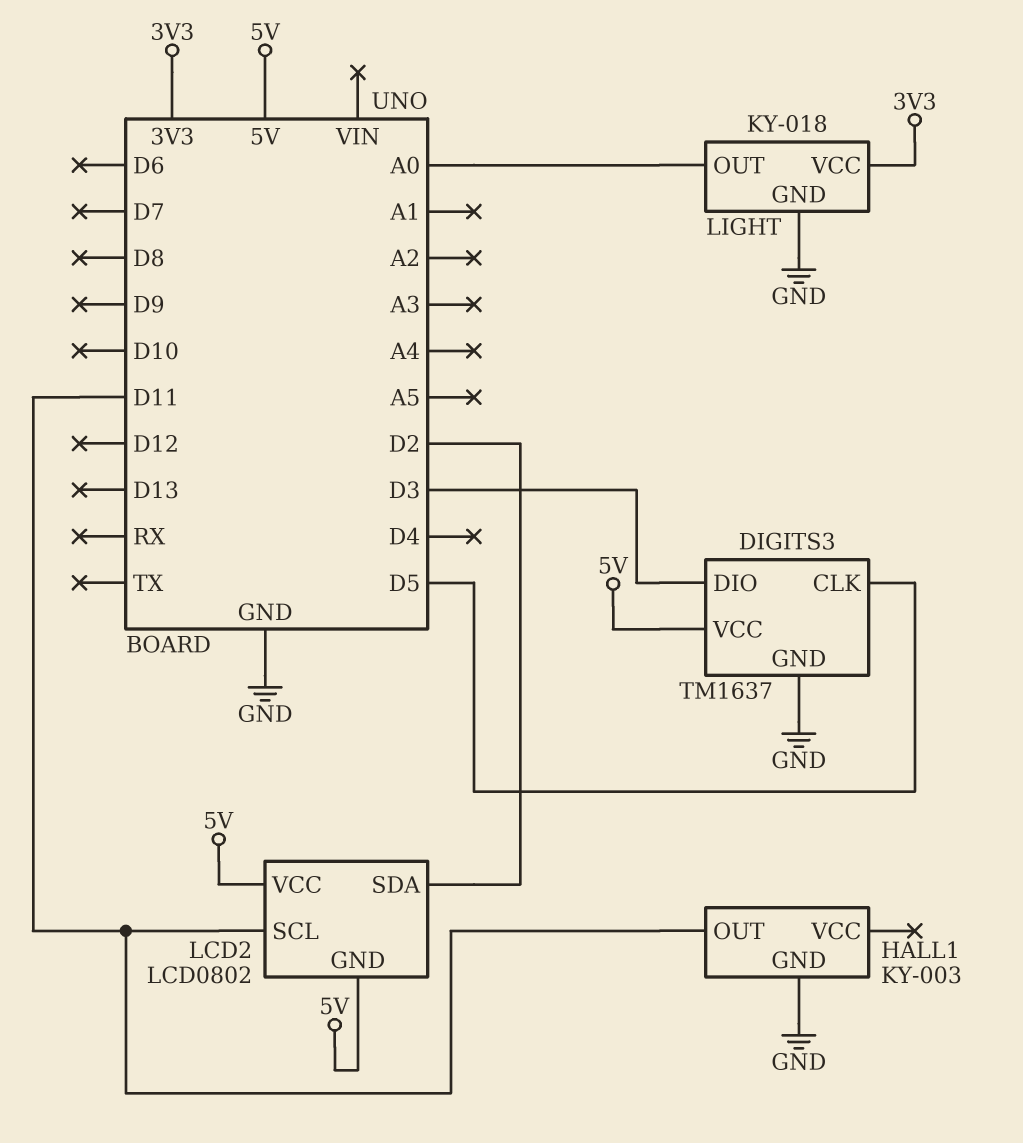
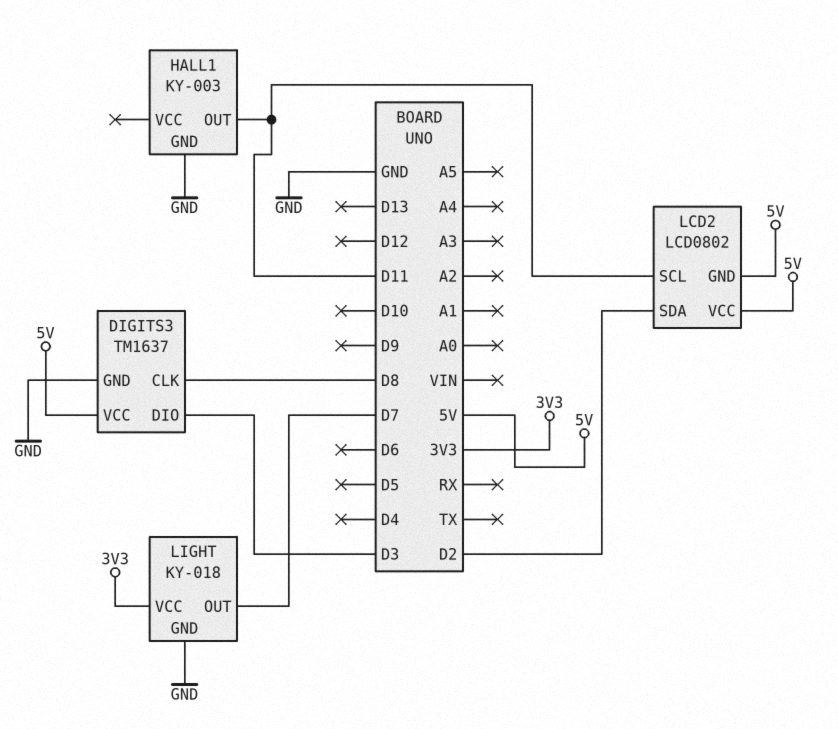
DIGITS3 pin CLK: D5 -> D8
LIGHT pin OUT: A0 -> D7

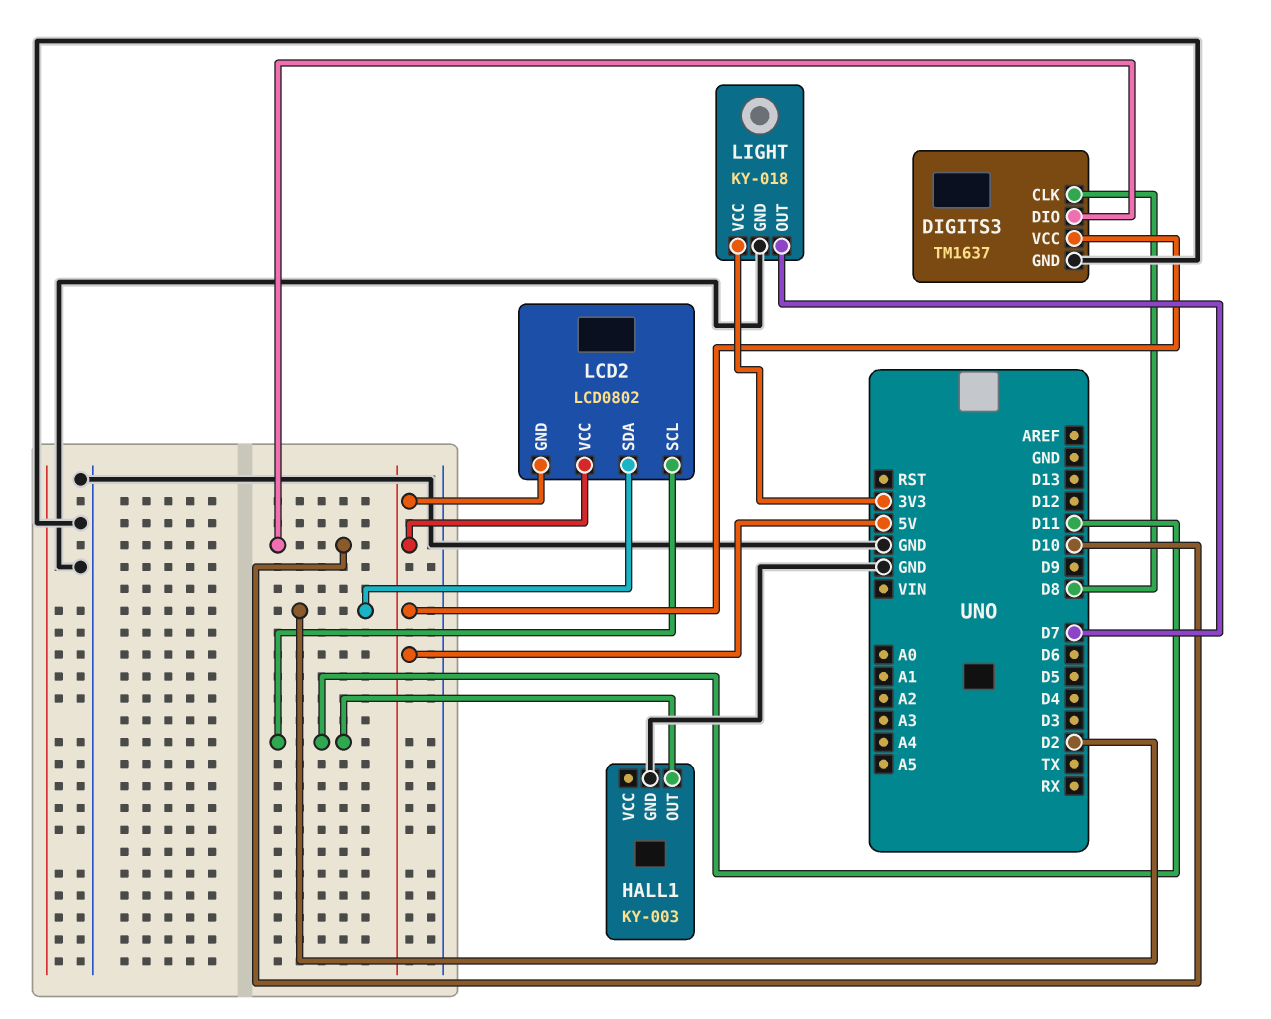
DIGITS3 pin DIO: D3 -> D10

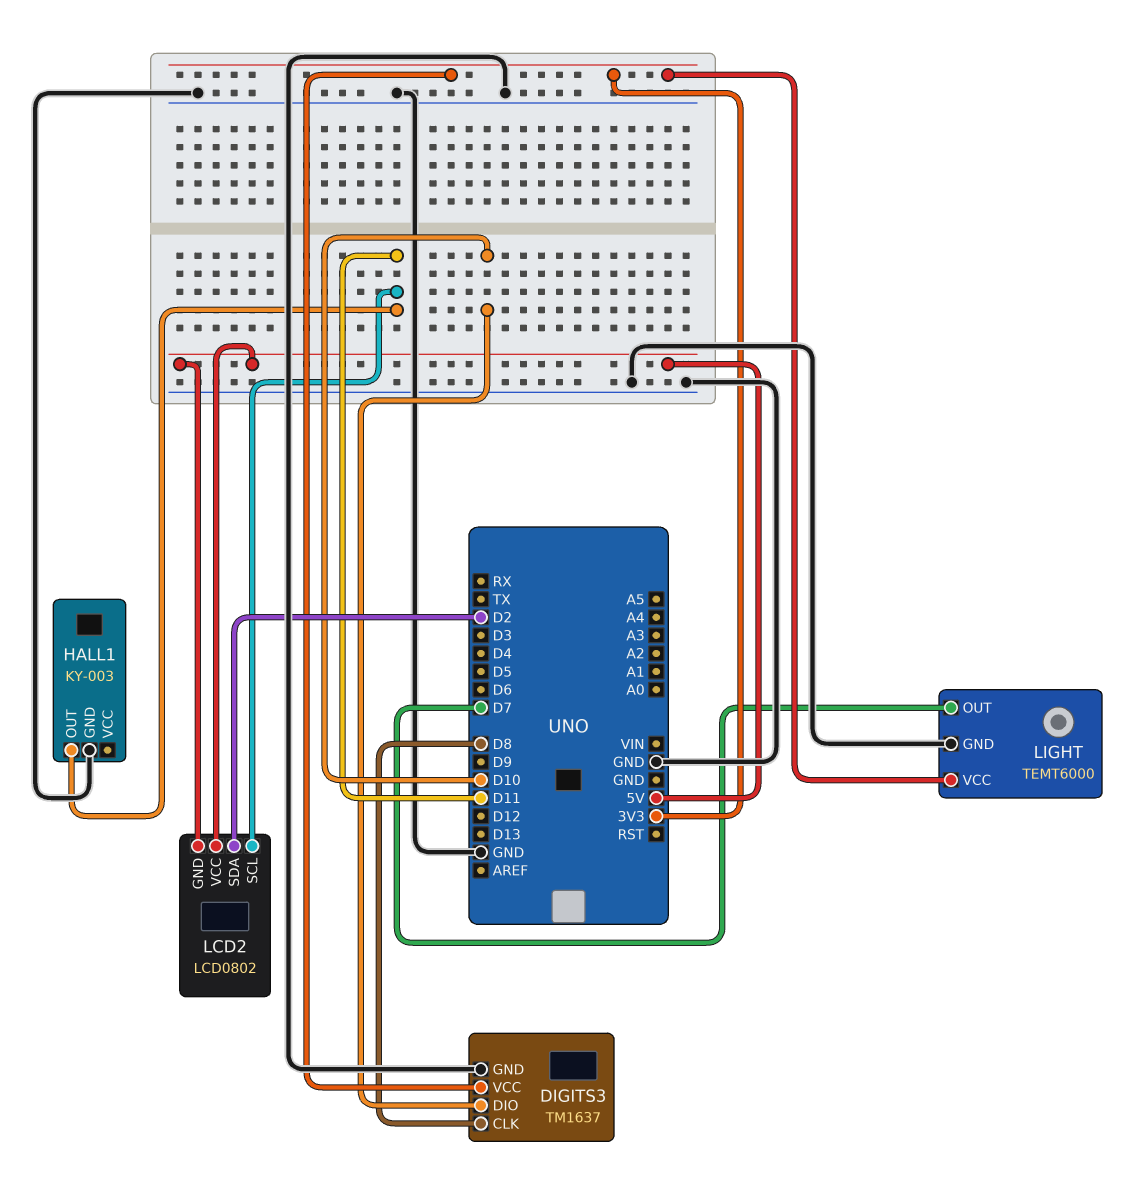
DIGITS3 pin VCC: 5V -> 3V3
LIGHT: KY-018 -> TEMT6000

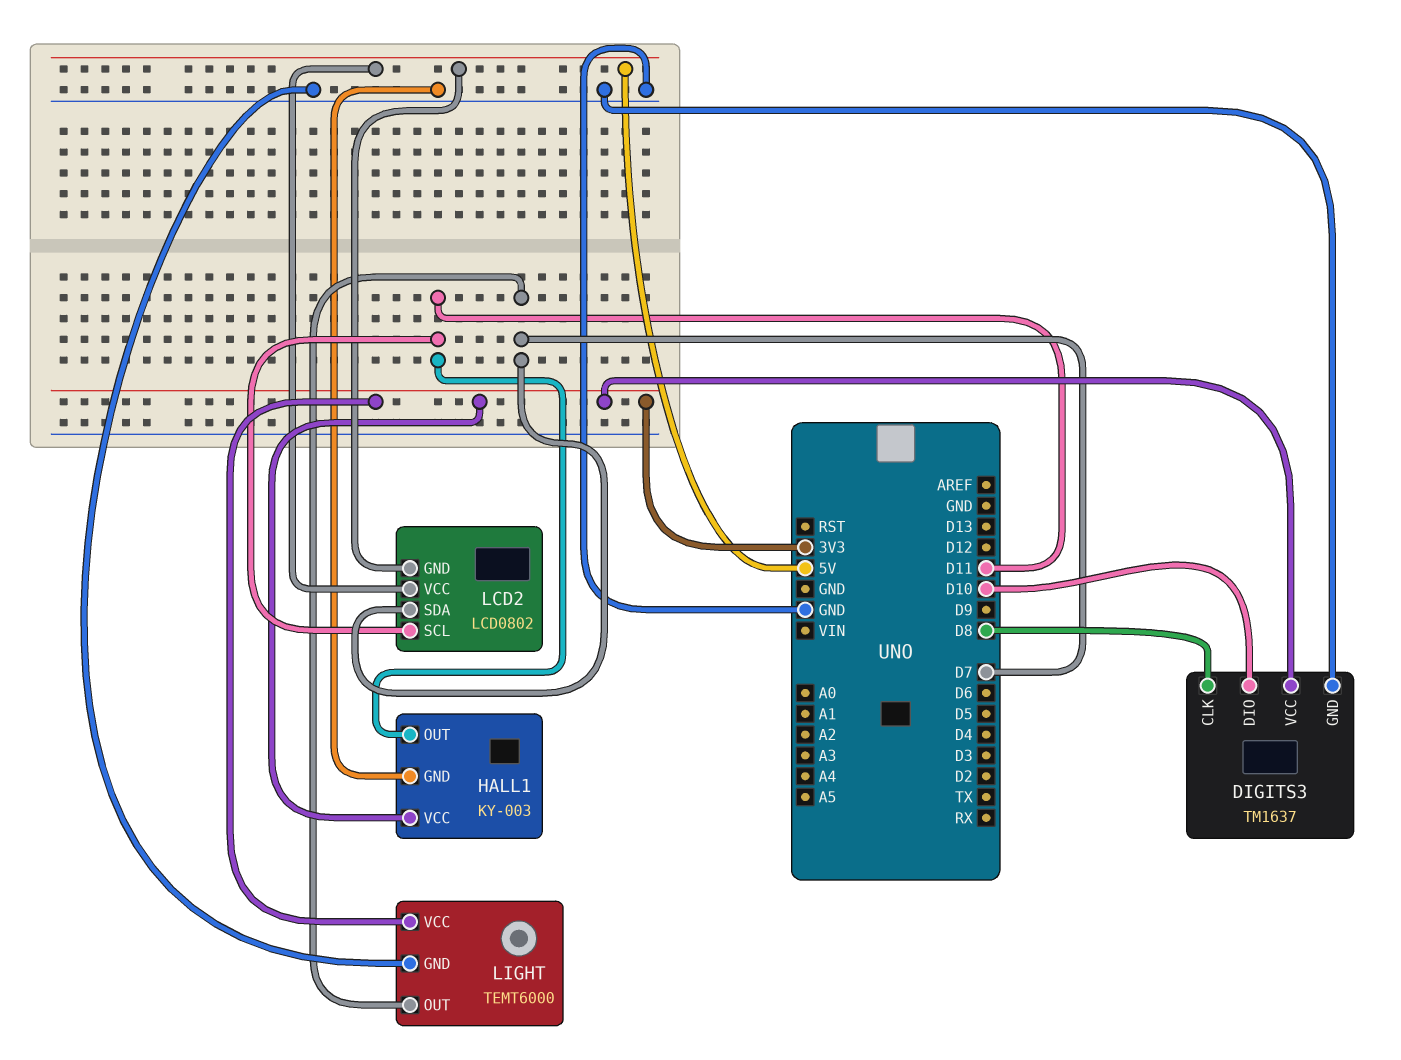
HALL1 pin VCC: none -> 3V3
LCD2 pin SDA: D2 -> D7

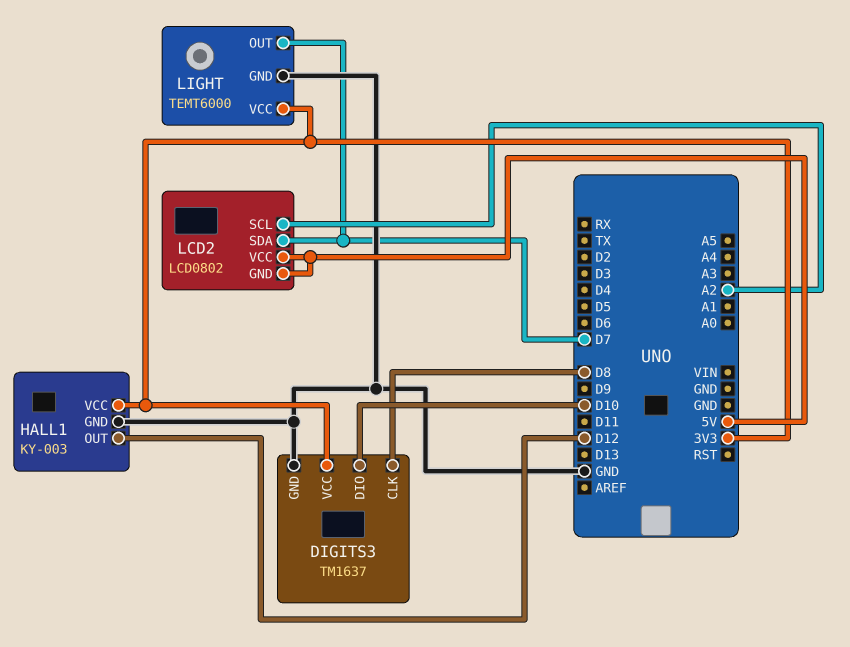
HALL1 pin OUT: D11 -> D12
LCD2 pin SCL: D11 -> A2

